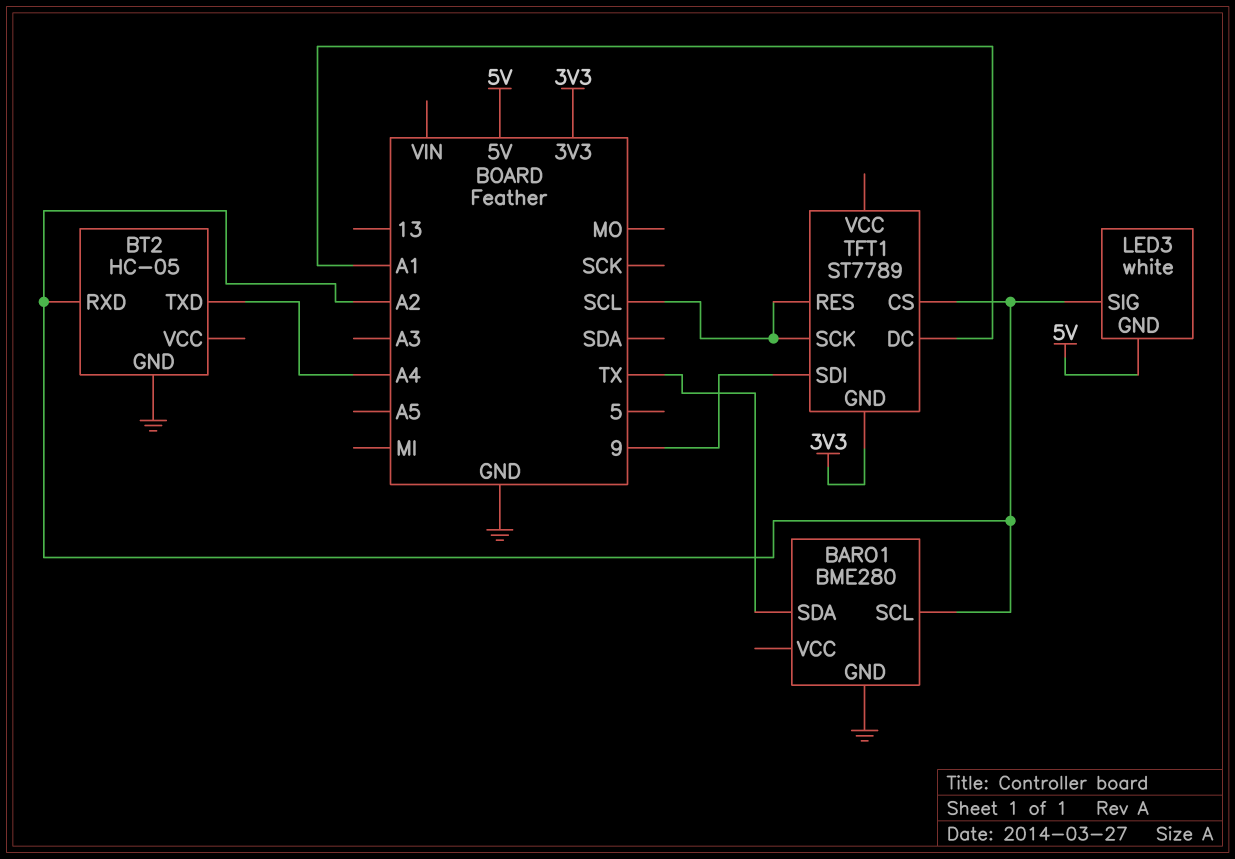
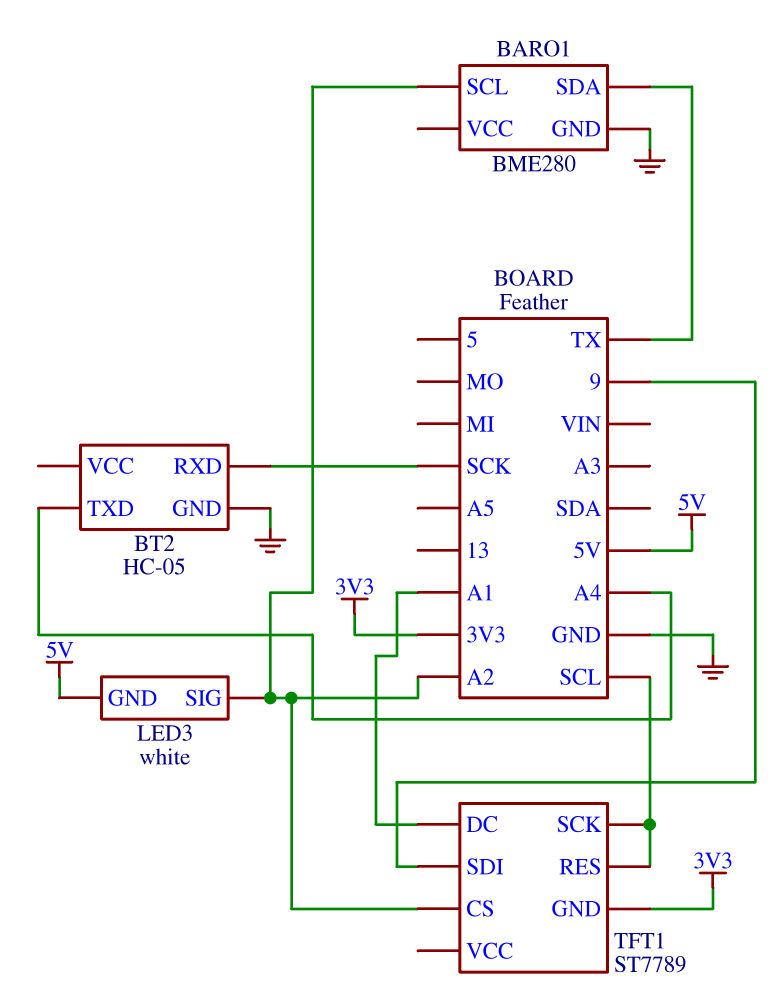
BT2 pin RXD: A2 -> SCK

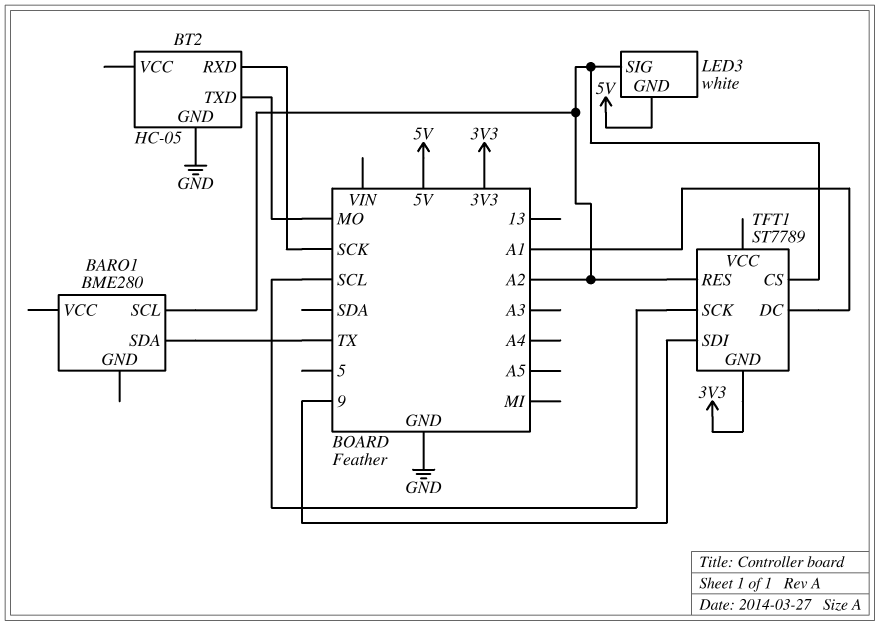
BARO1 pin GND: GND -> none
BT2 pin TXD: A4 -> MO
TFT1 pin RES: SCL -> A2

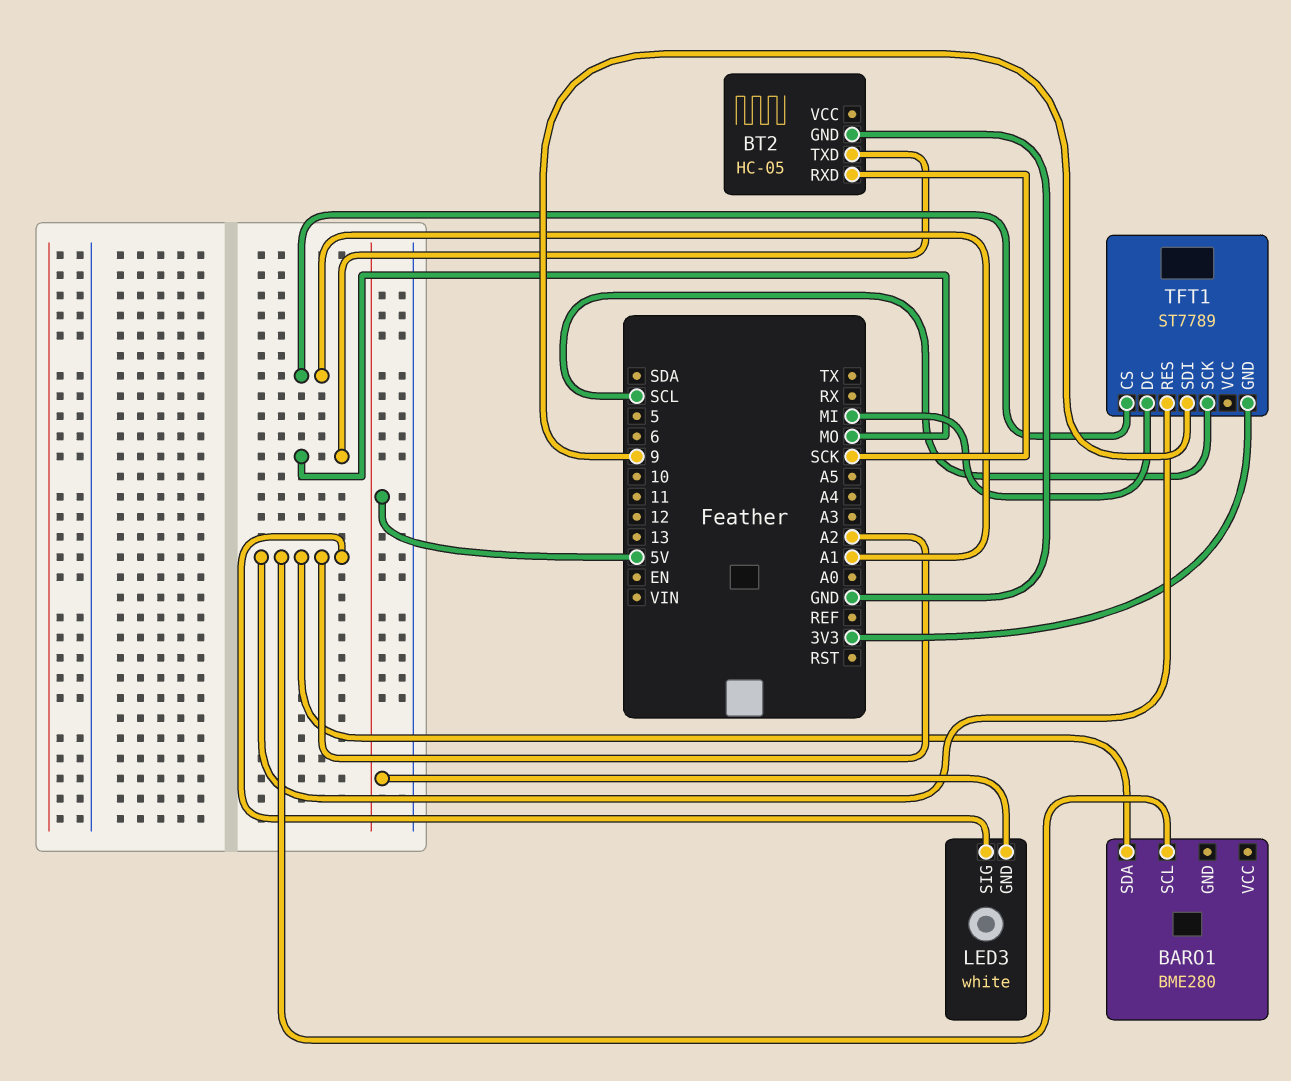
BARO1 pin SDA: TX -> A2
TFT1 pin CS: A2 -> A1
TFT1 pin DC: A1 -> MI

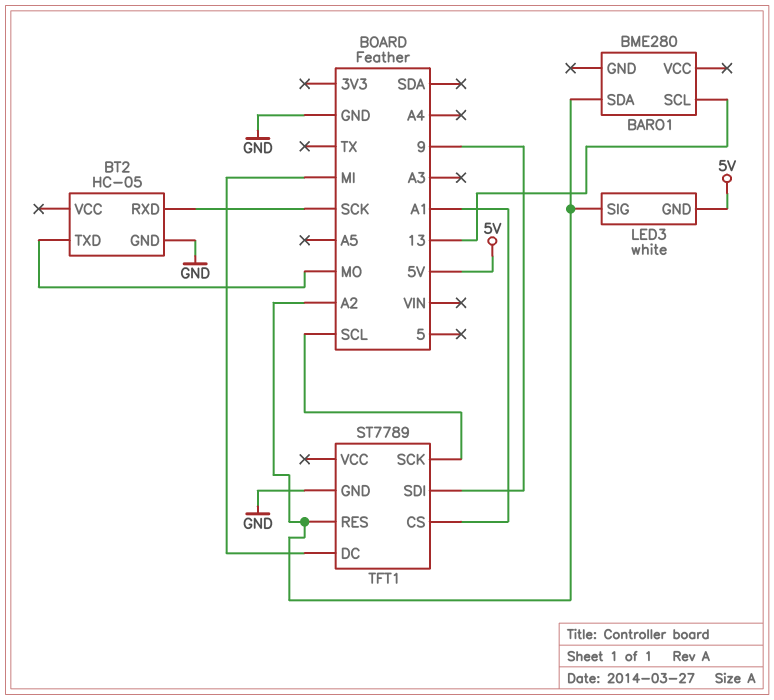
BARO1 pin SCL: A2 -> 13
TFT1 pin GND: 3V3 -> GND

